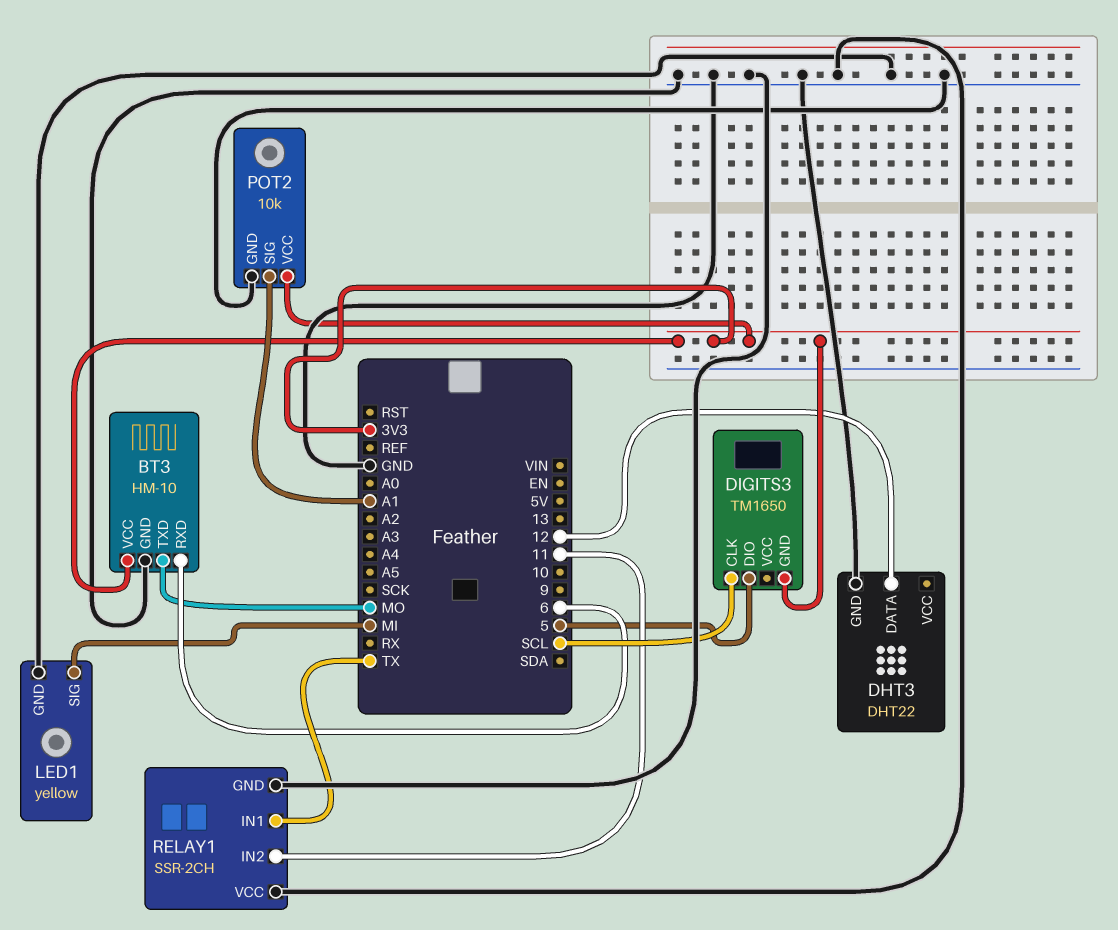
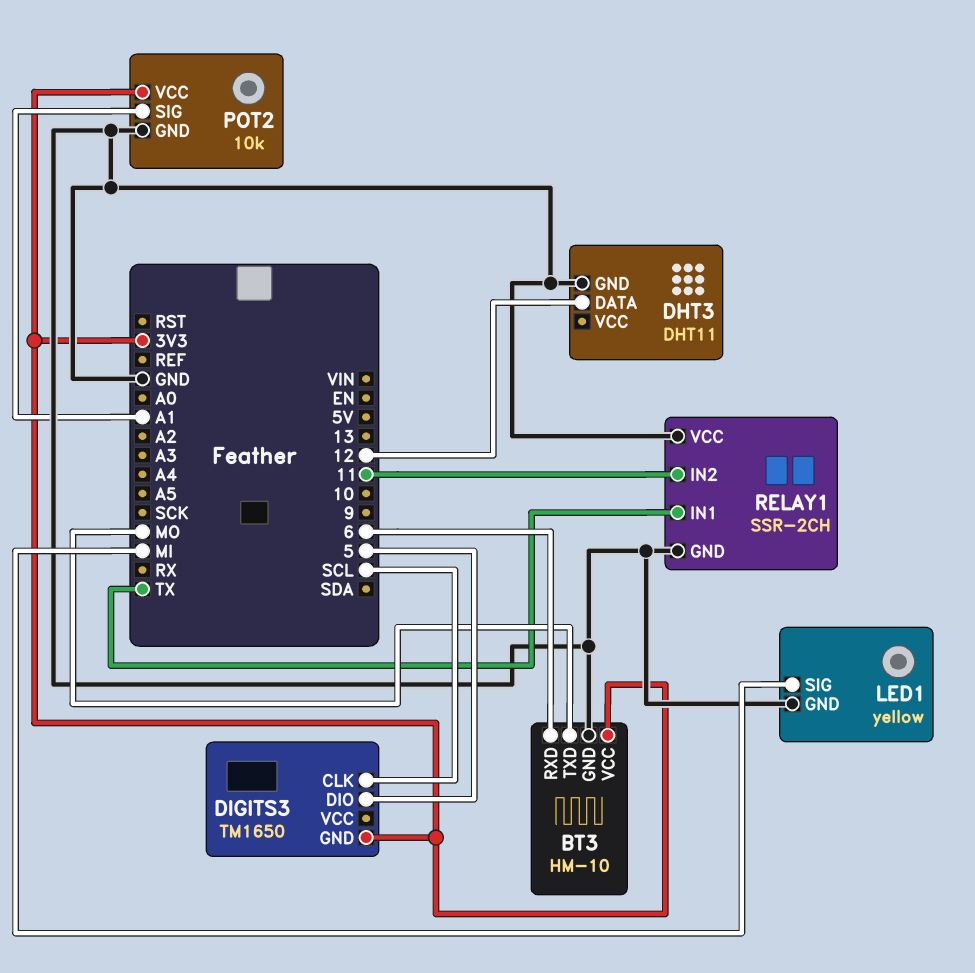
DHT3: DHT22 -> DHT11

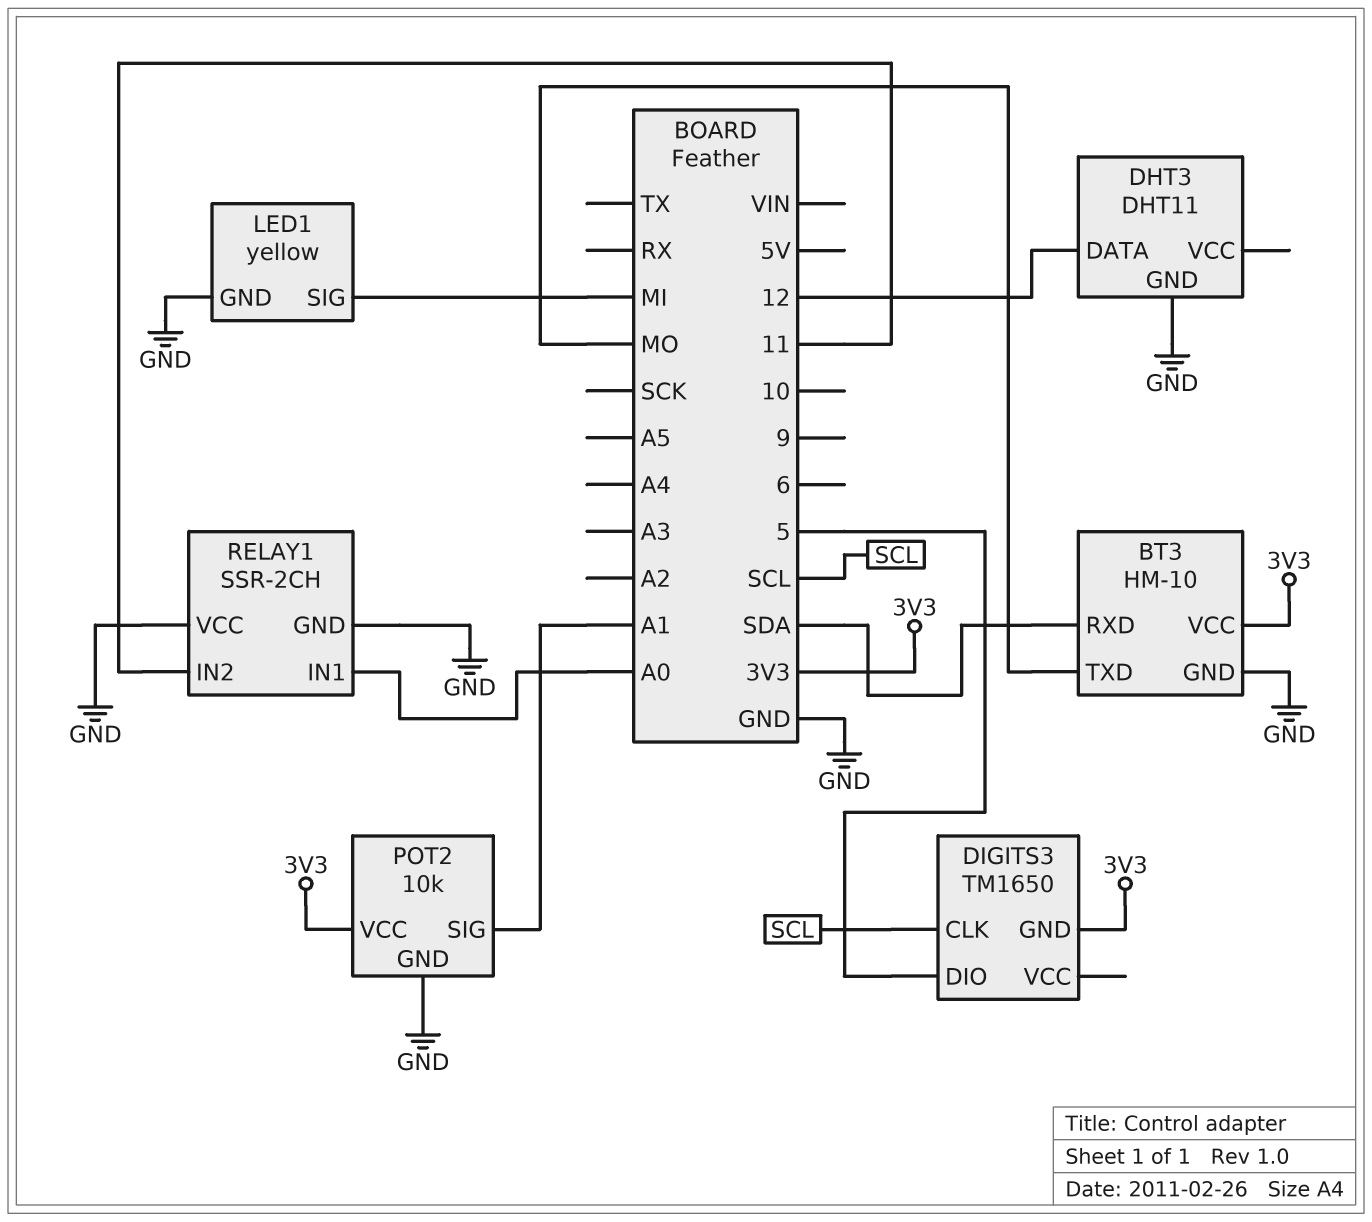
BT3 pin RXD: 6 -> SDA
RELAY1 pin IN1: TX -> A0

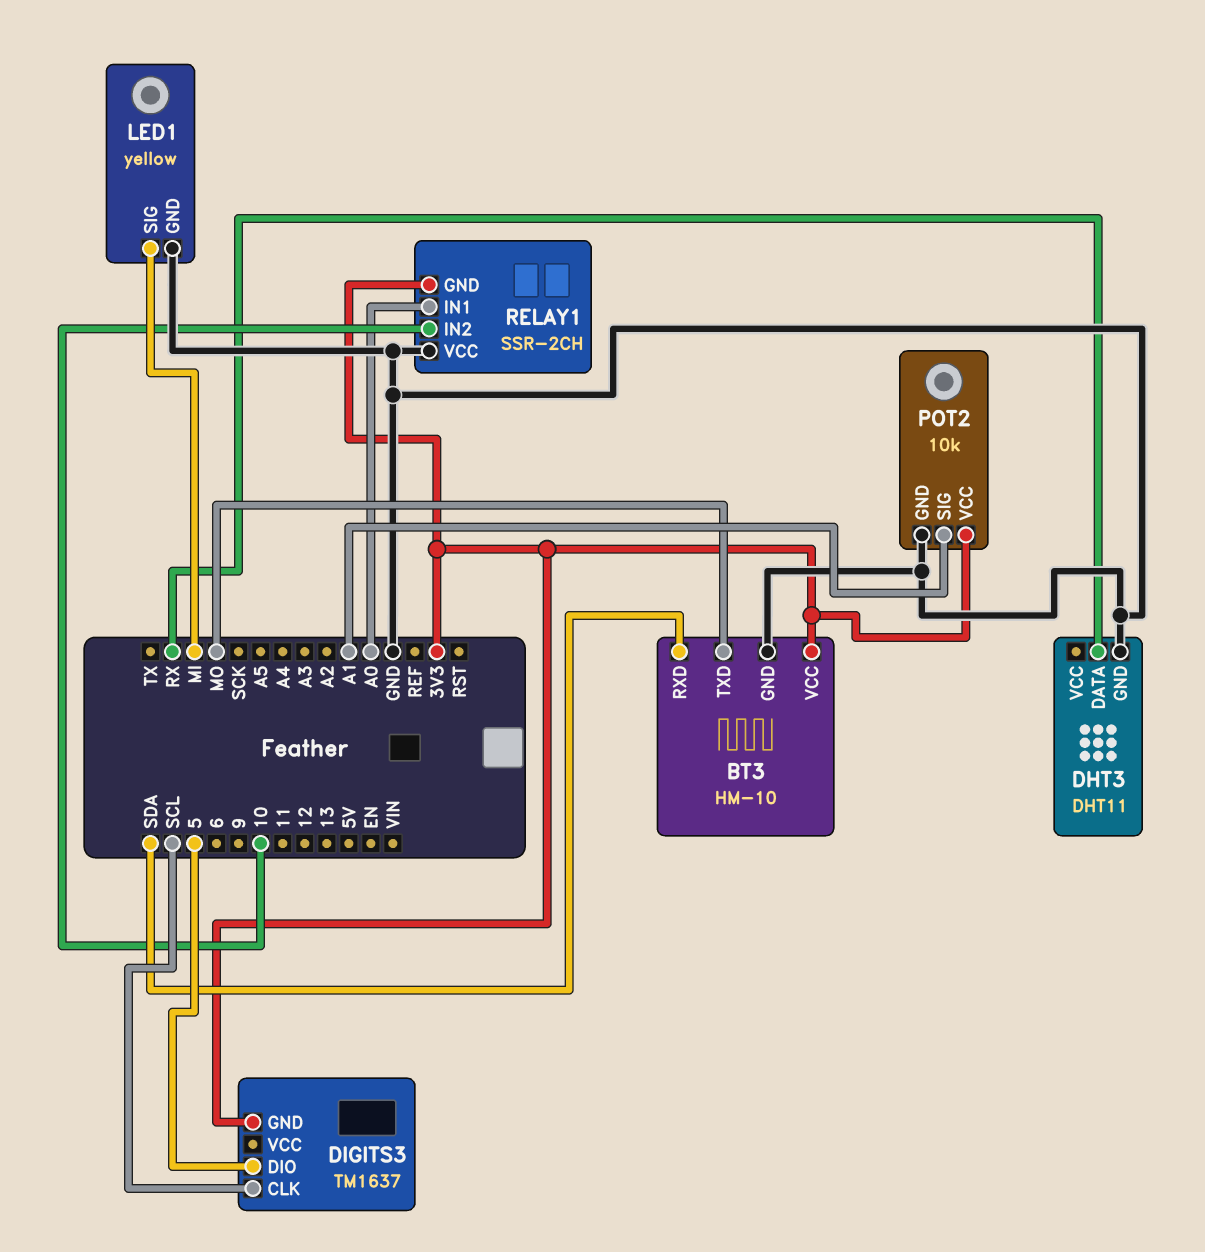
DHT3 pin DATA: 12 -> RX
DIGITS3: TM1650 -> TM1637
RELAY1 pin GND: GND -> 3V3
RELAY1 pin IN2: 11 -> 10

